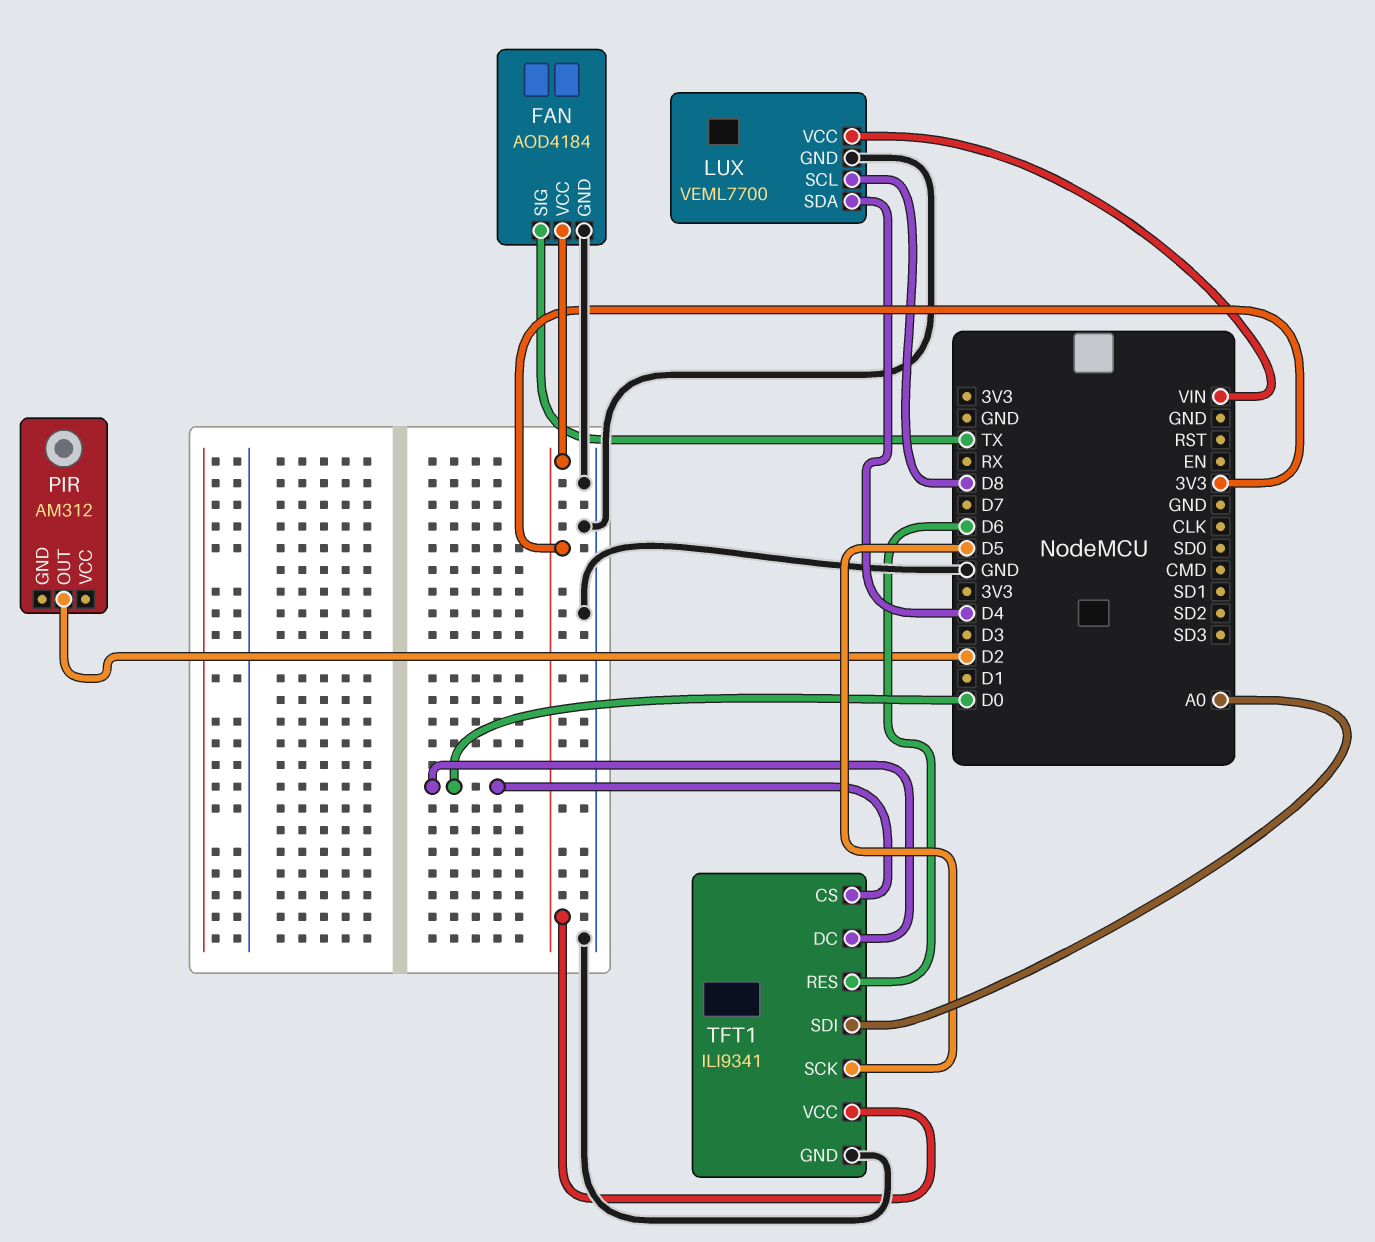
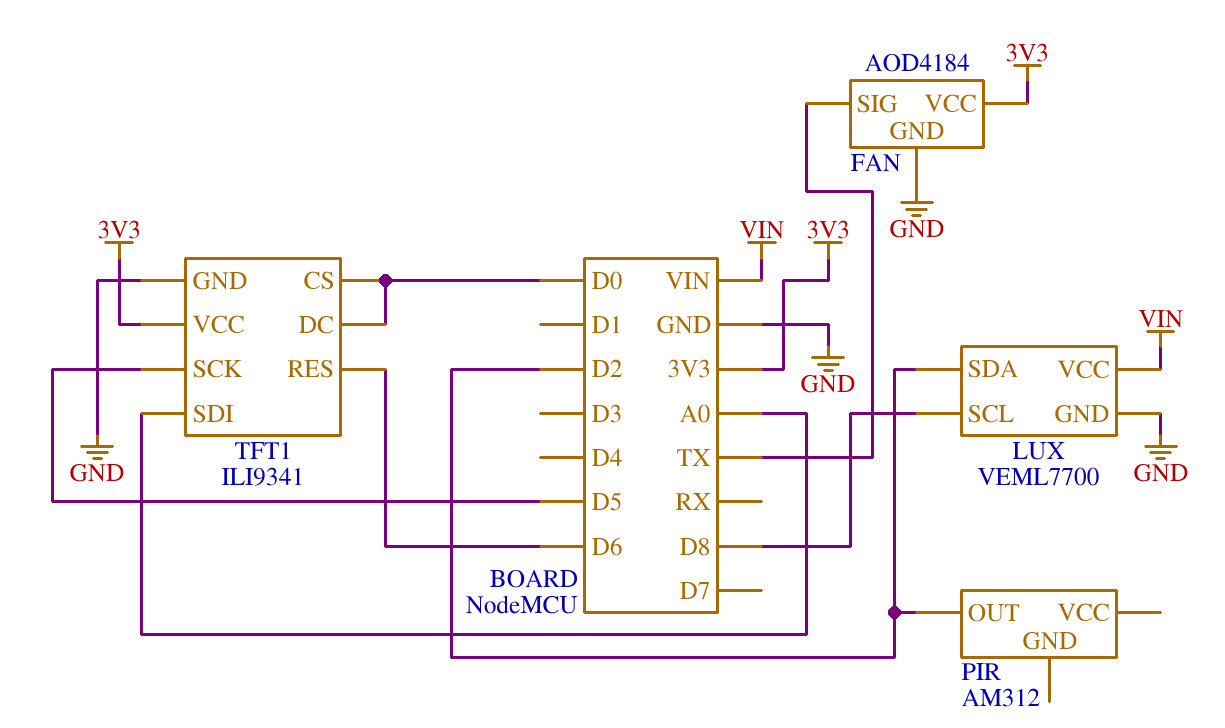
LUX pin SDA: D4 -> D2

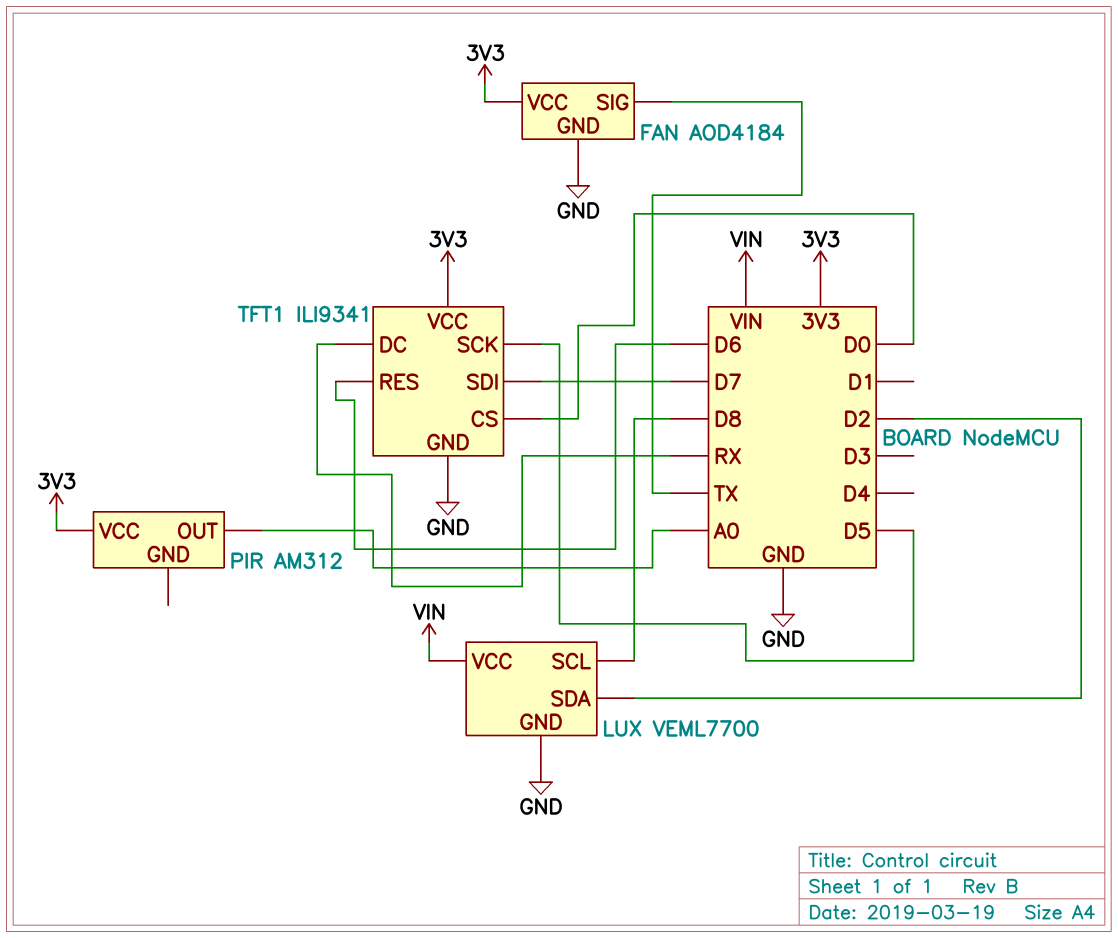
PIR pin OUT: D2 -> A0
PIR pin VCC: none -> 3V3
TFT1 pin DC: D0 -> RX
TFT1 pin SDI: A0 -> D7

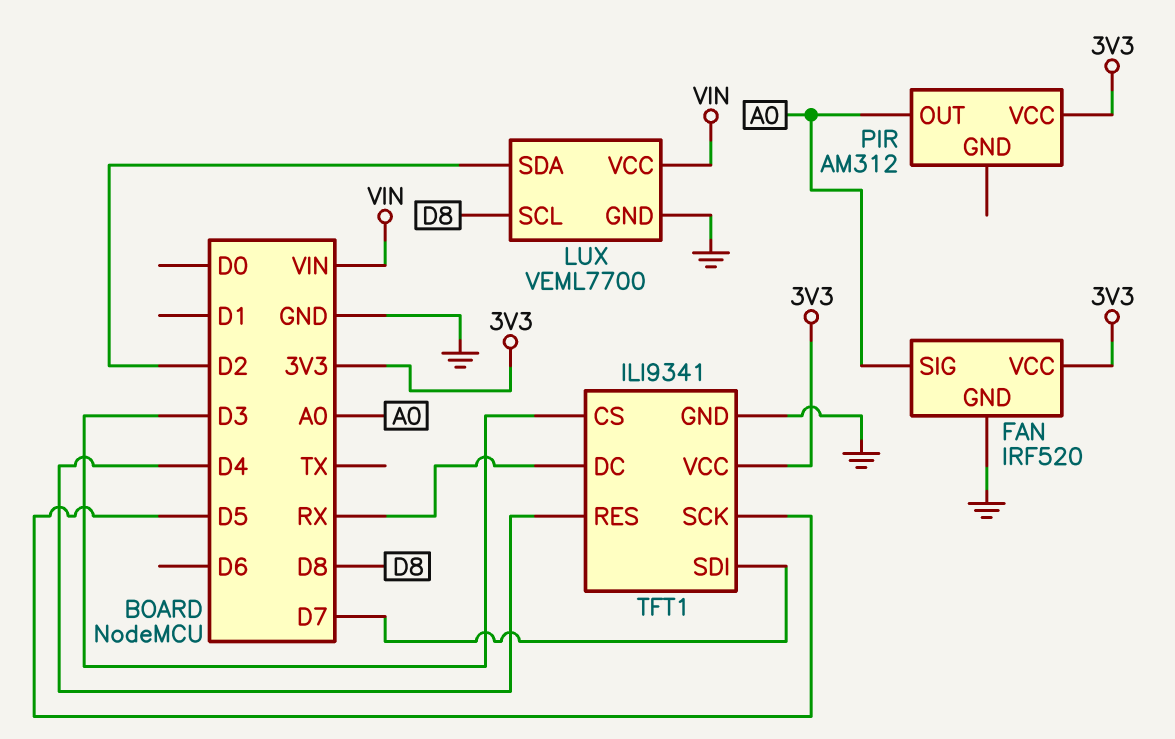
FAN: AOD4184 -> IRF520
FAN pin SIG: TX -> A0
TFT1 pin CS: D0 -> D3
TFT1 pin RES: D6 -> D4

